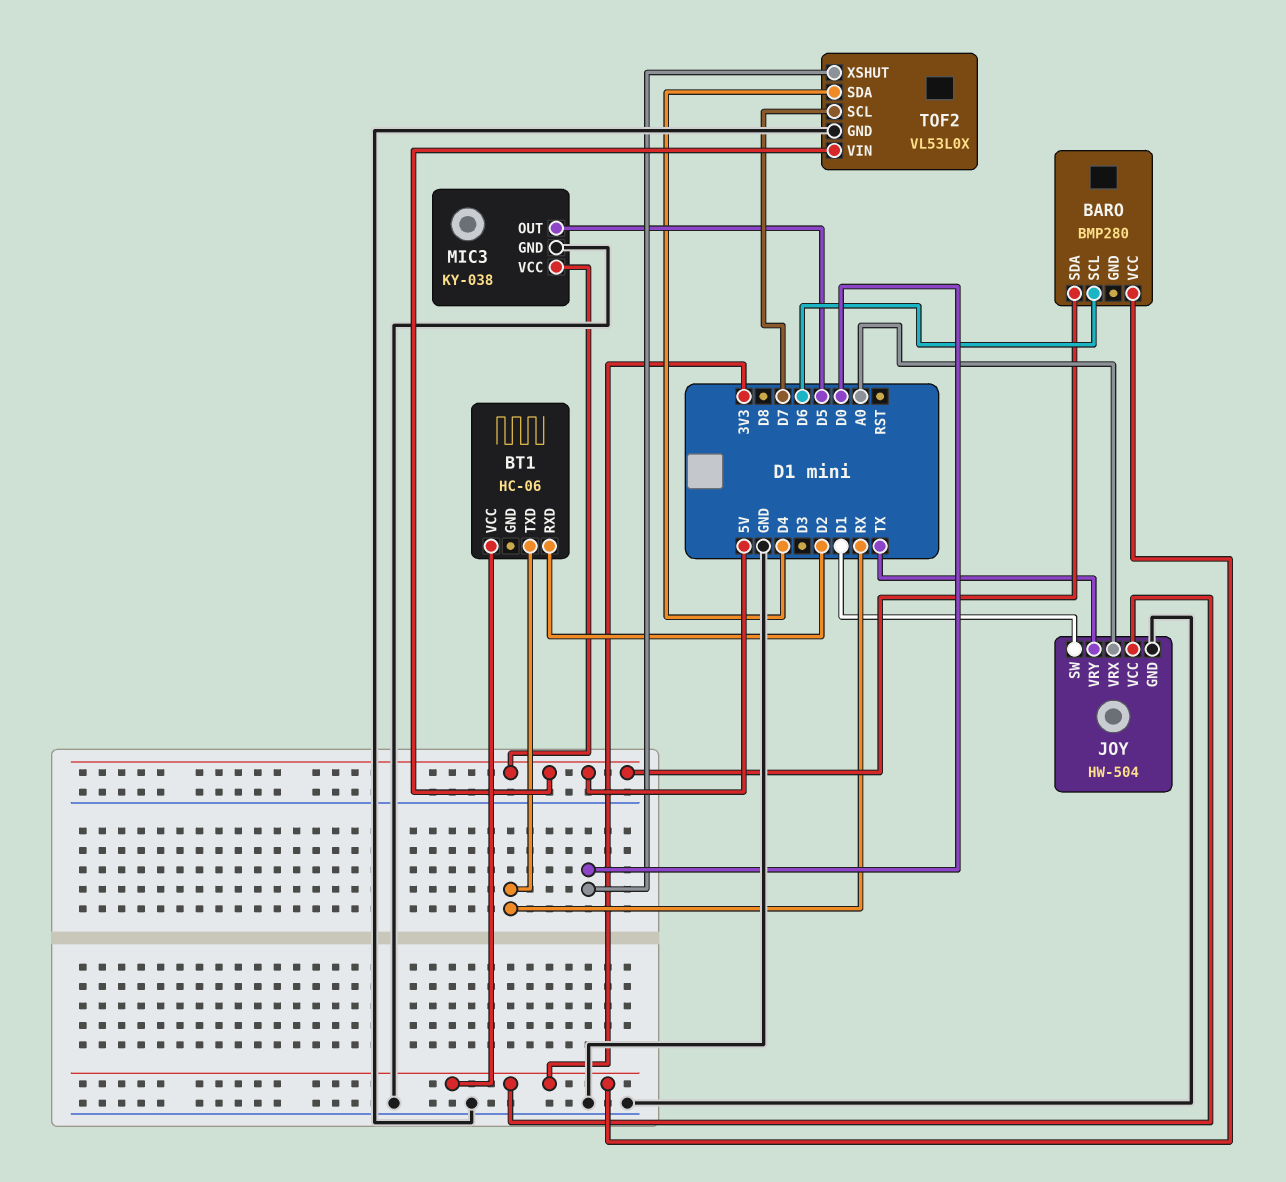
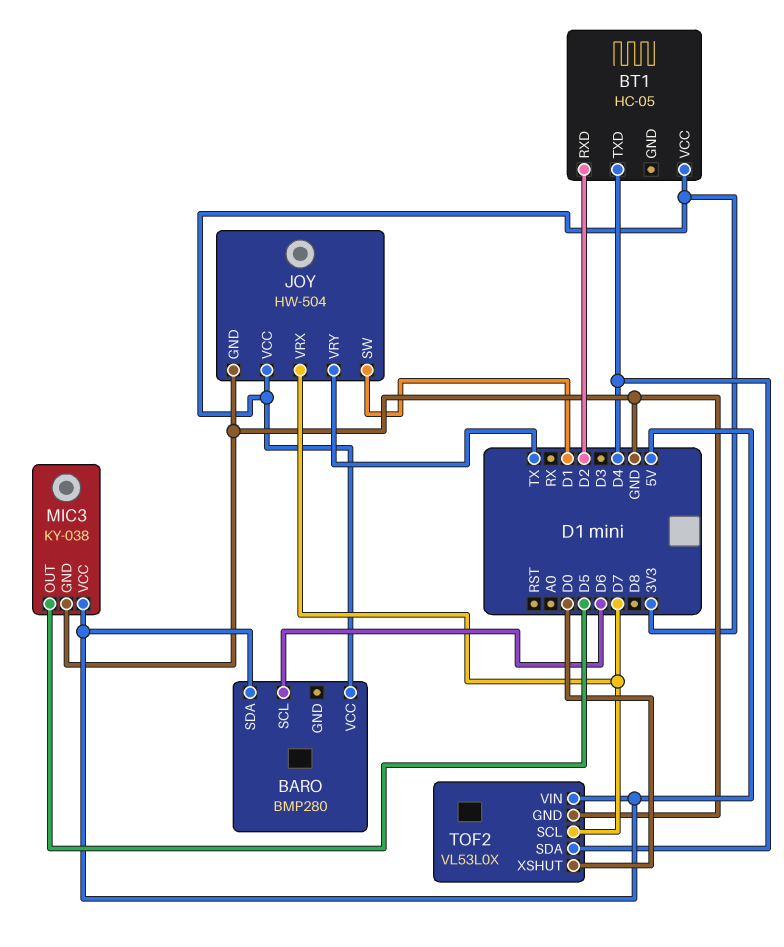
BT1: HC-06 -> HC-05
BT1 pin TXD: RX -> D4
JOY pin VRX: A0 -> D7

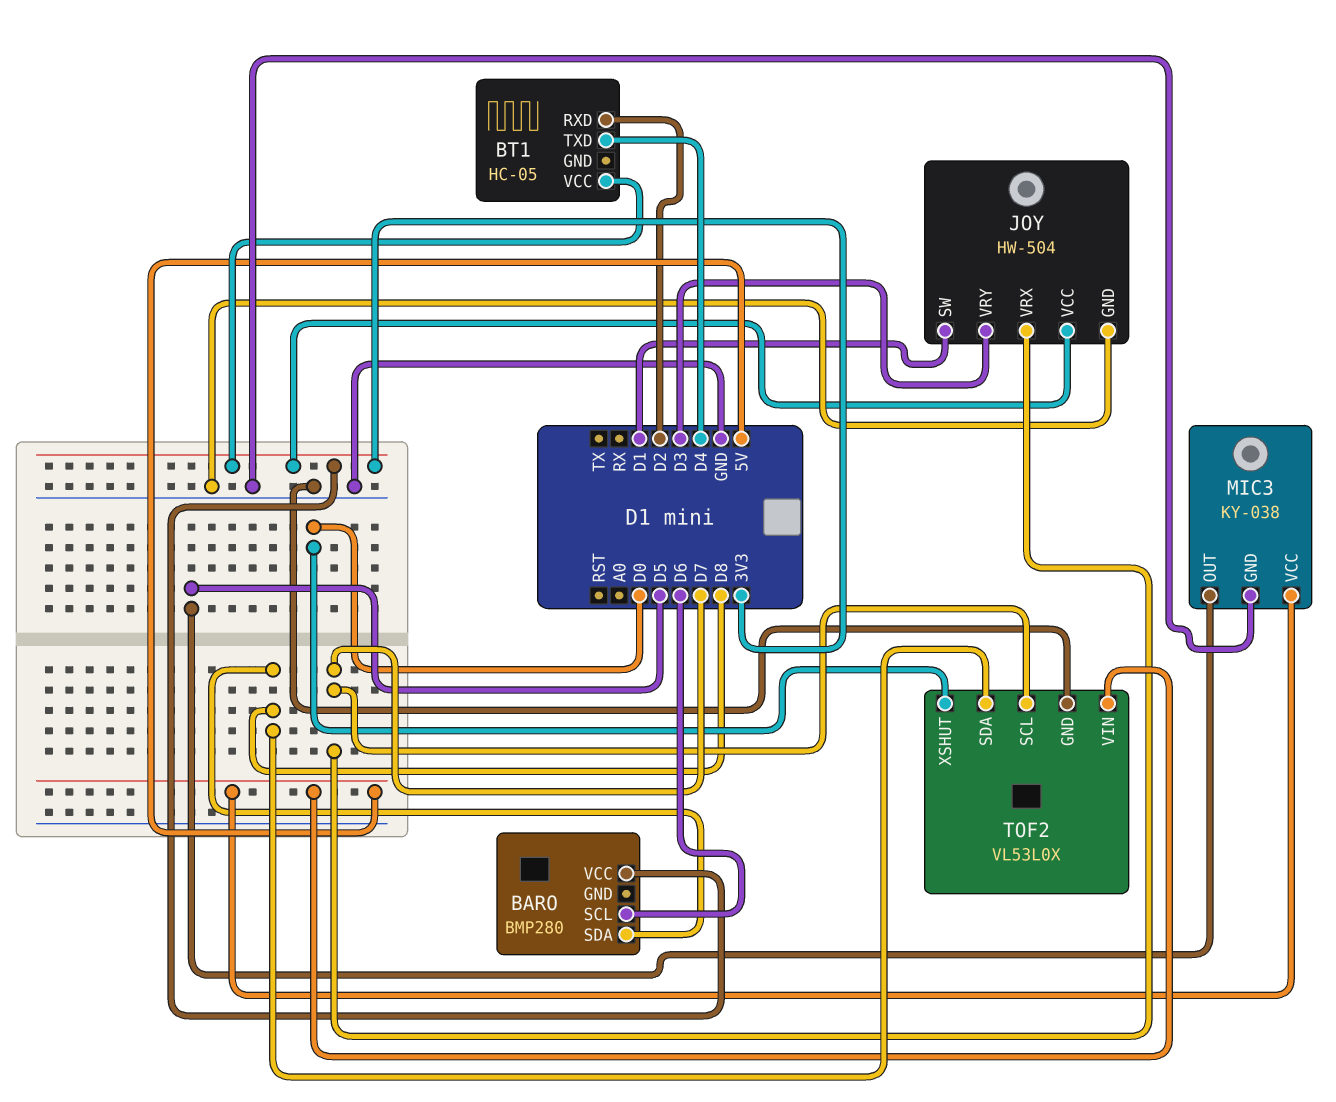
BARO pin SDA: 5V -> D8
JOY pin VRY: TX -> D3
TOF2 pin SDA: D4 -> D8

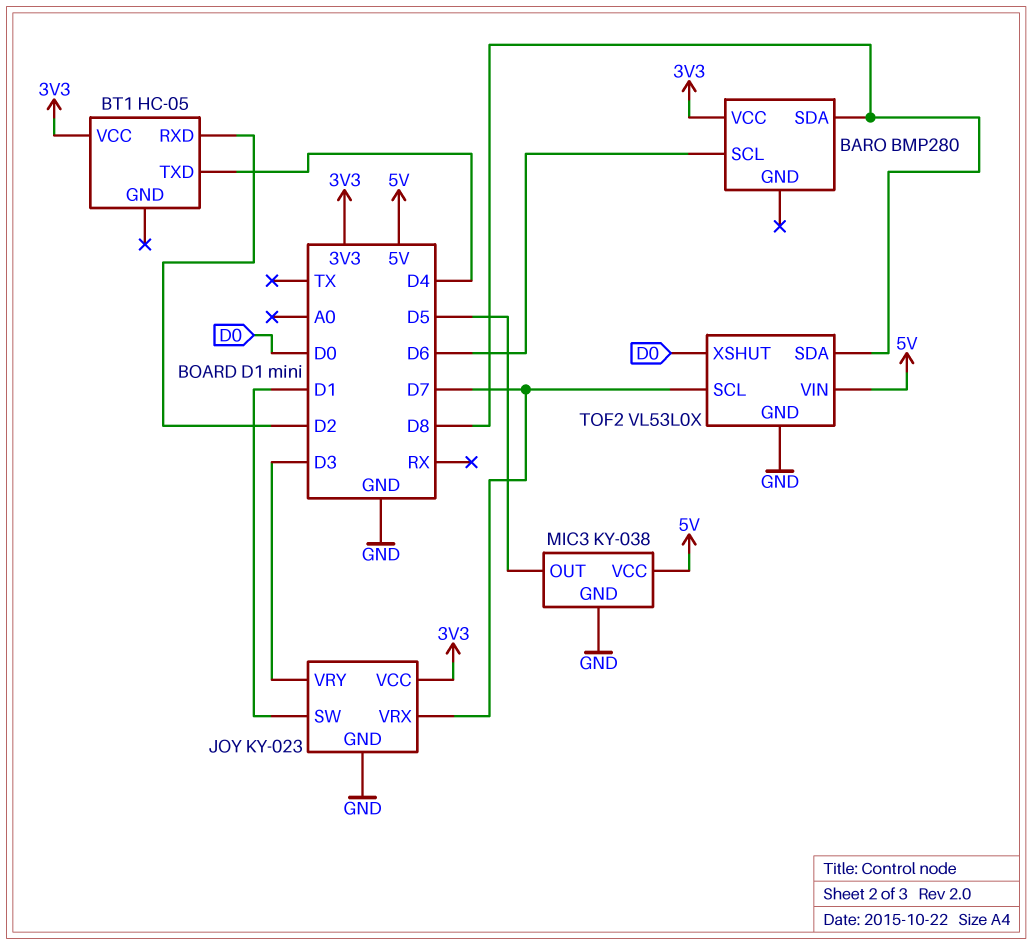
JOY: HW-504 -> KY-023

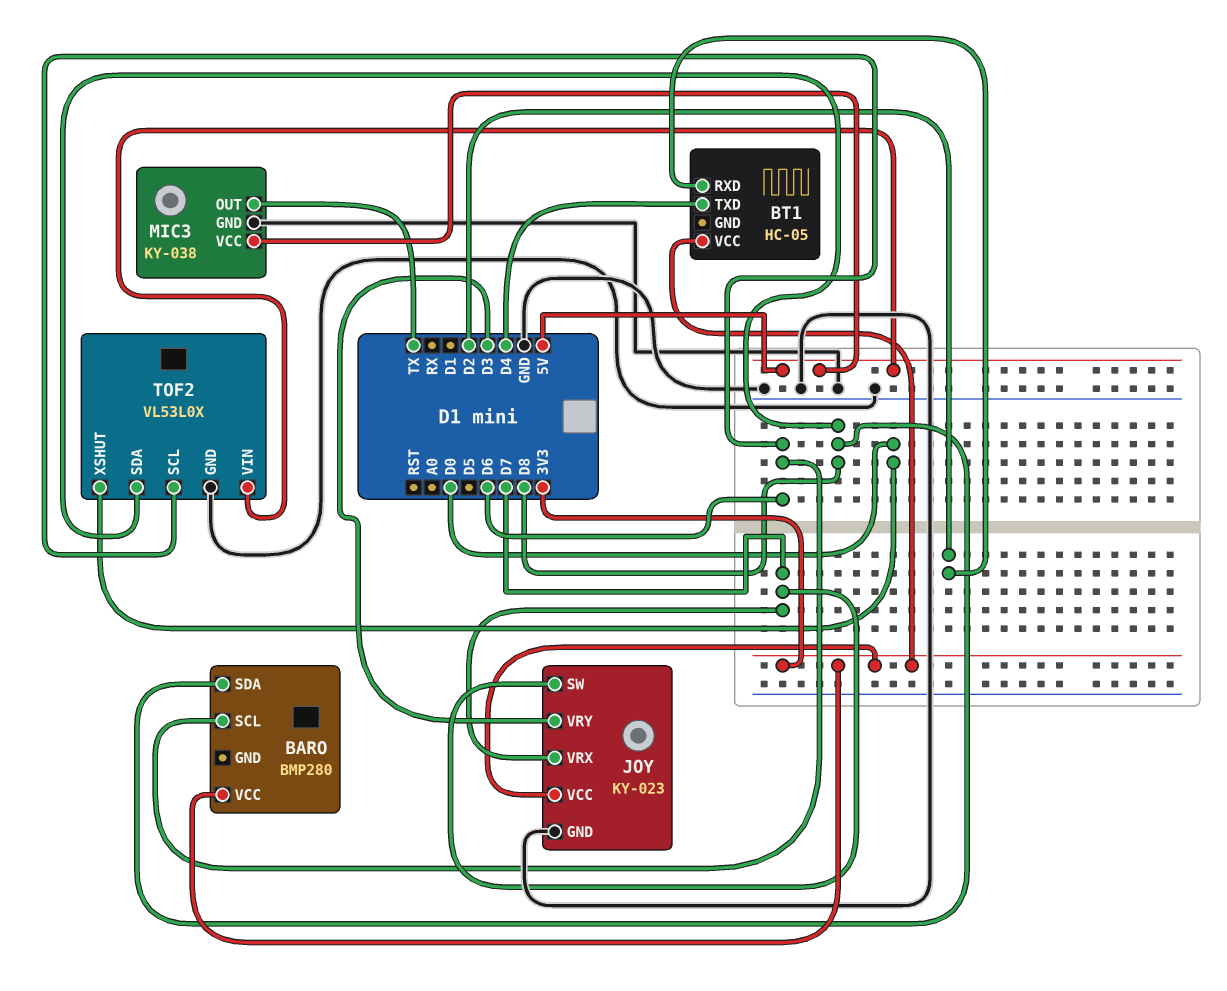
JOY pin SW: D1 -> D7
MIC3 pin OUT: D5 -> TX
TOF2 pin SCL: D7 -> D6

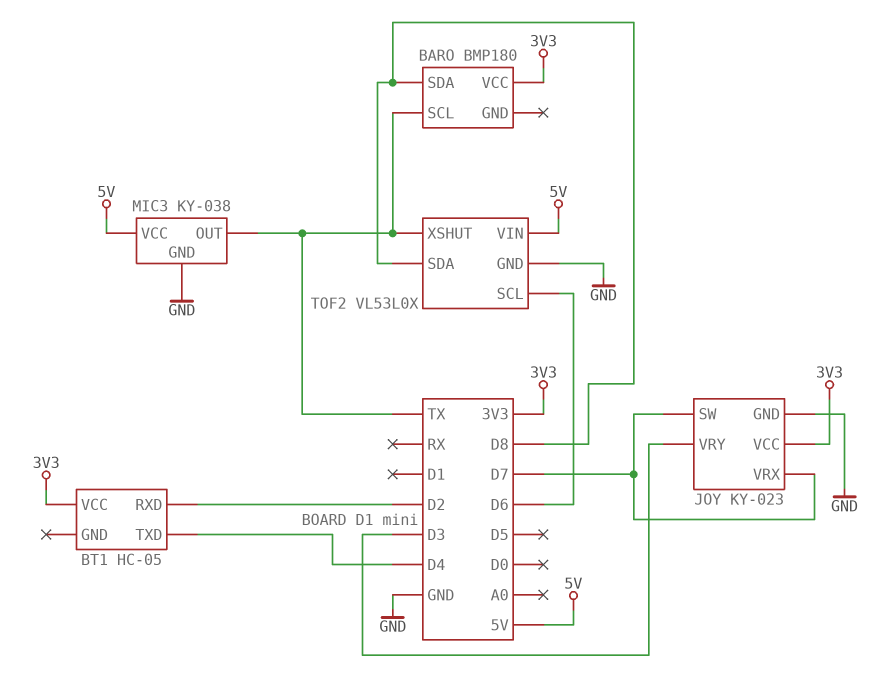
BARO: BMP280 -> BMP180
BARO pin SCL: D6 -> TX
TOF2 pin XSHUT: D0 -> TX

